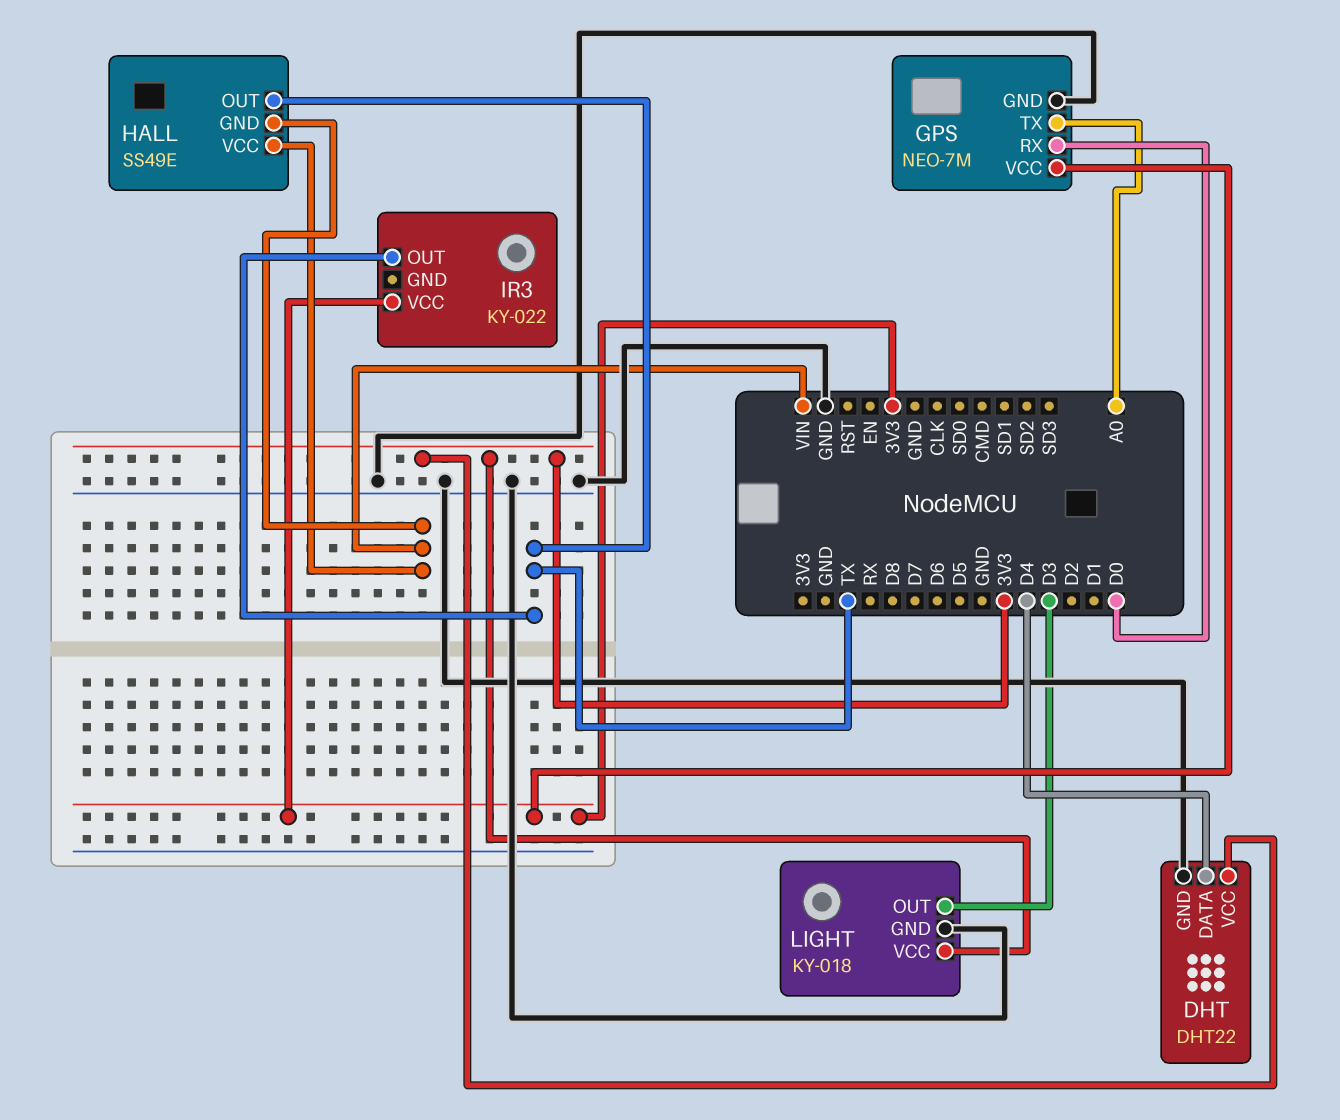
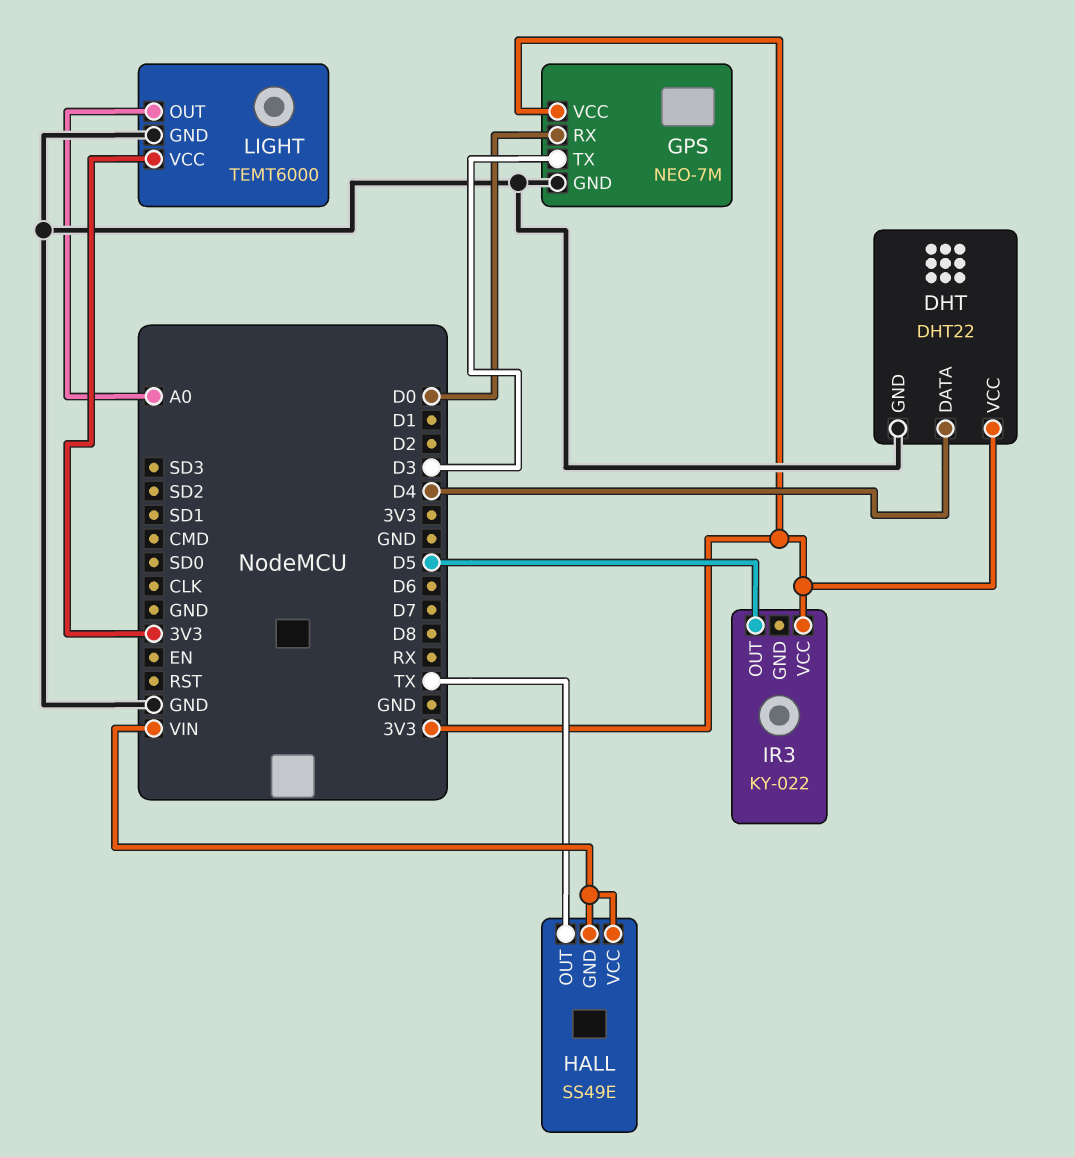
GPS pin TX: A0 -> D3
IR3 pin OUT: TX -> D5
LIGHT: KY-018 -> TEMT6000
LIGHT pin OUT: D3 -> A0

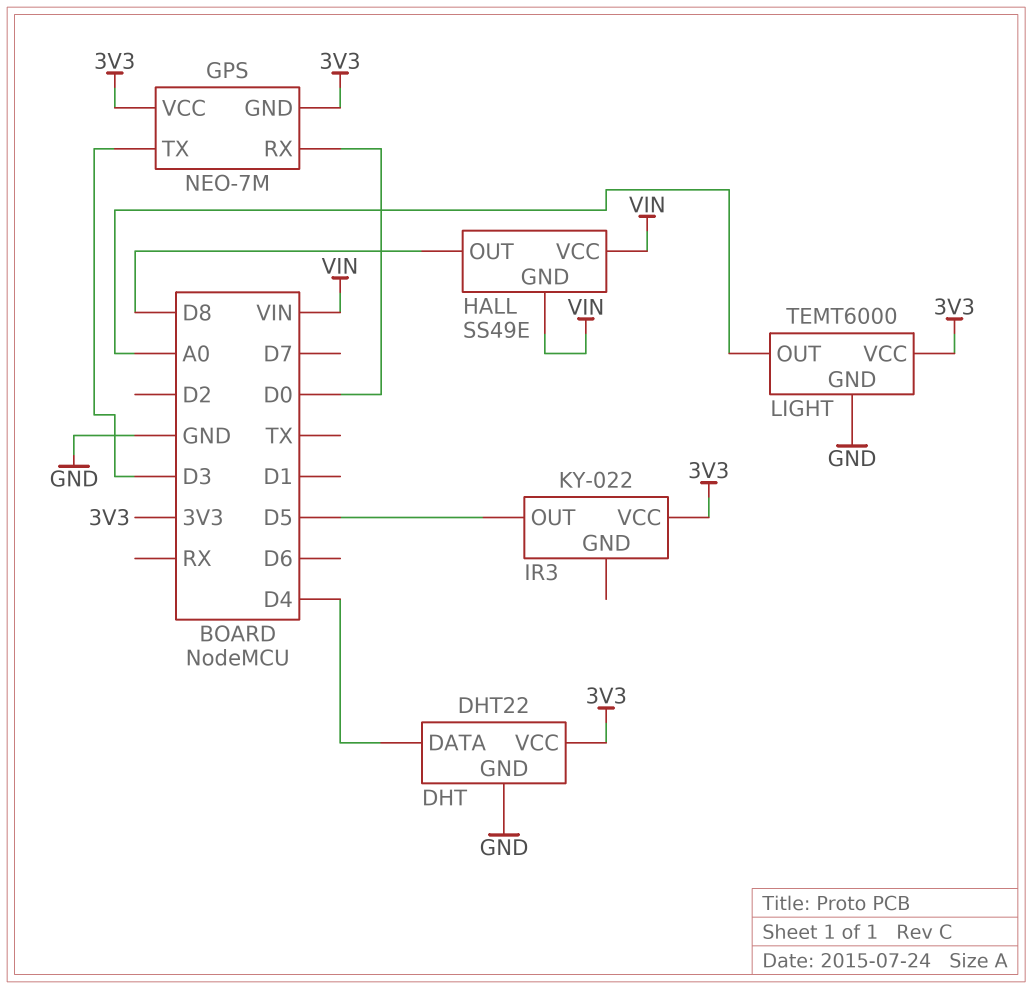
GPS pin GND: GND -> 3V3
HALL pin OUT: TX -> D8

